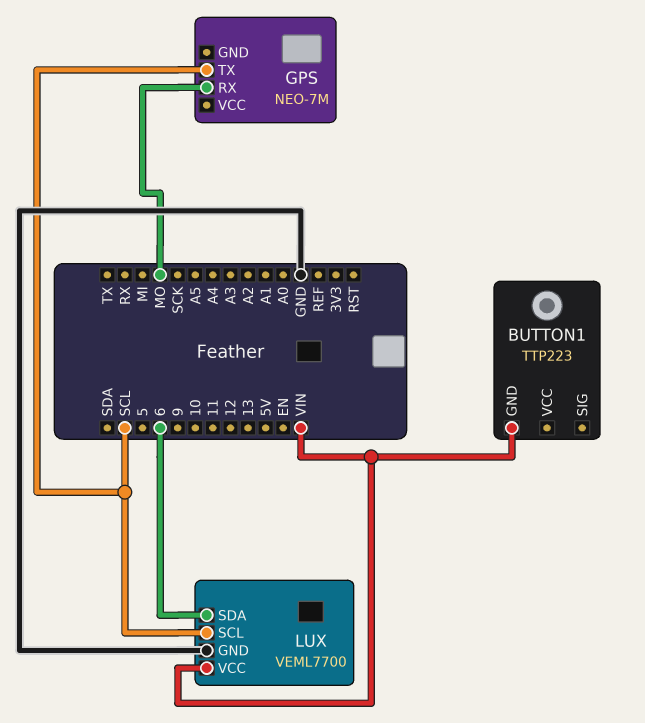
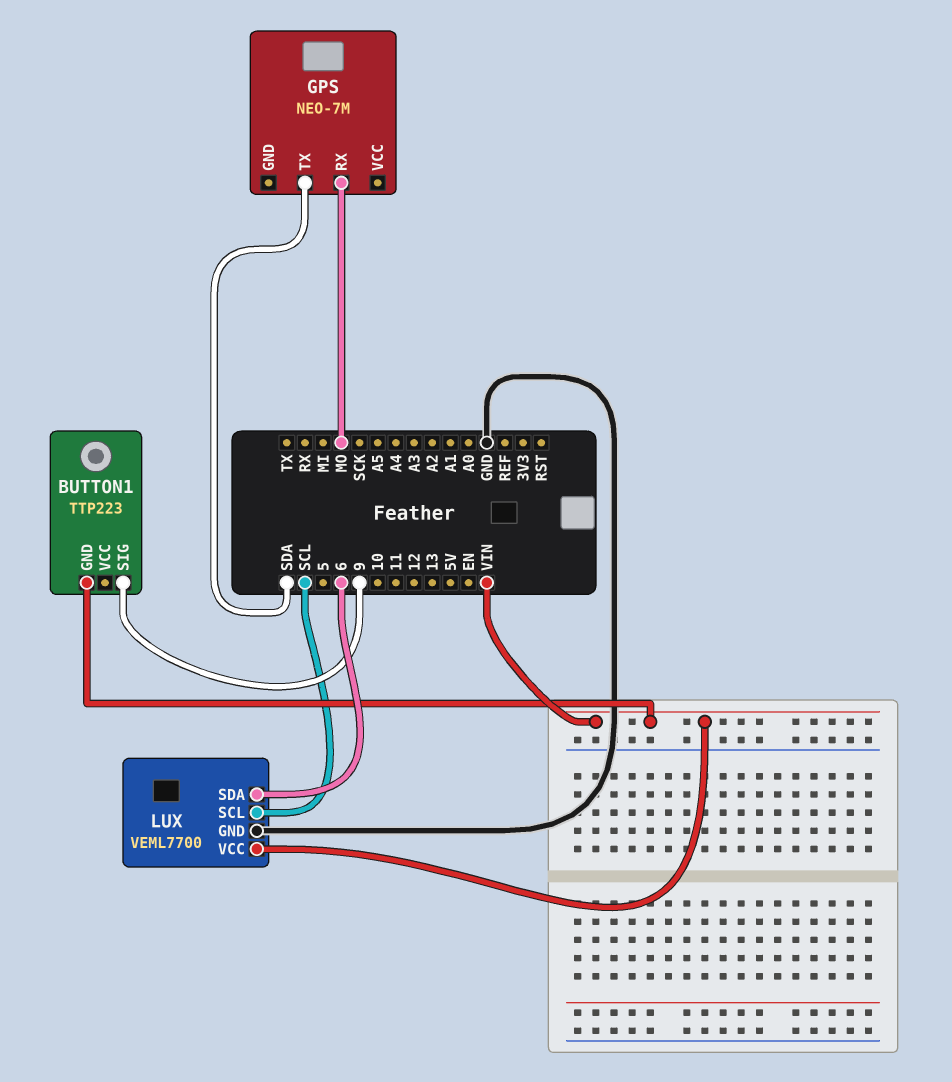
BUTTON1 pin SIG: none -> 9
GPS pin TX: SCL -> SDA

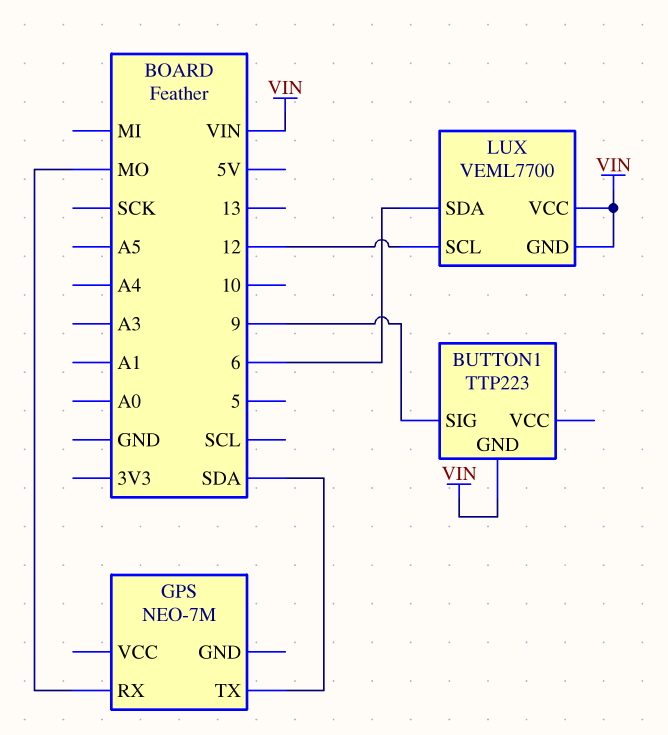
LUX pin GND: GND -> VIN
LUX pin SCL: SCL -> 12

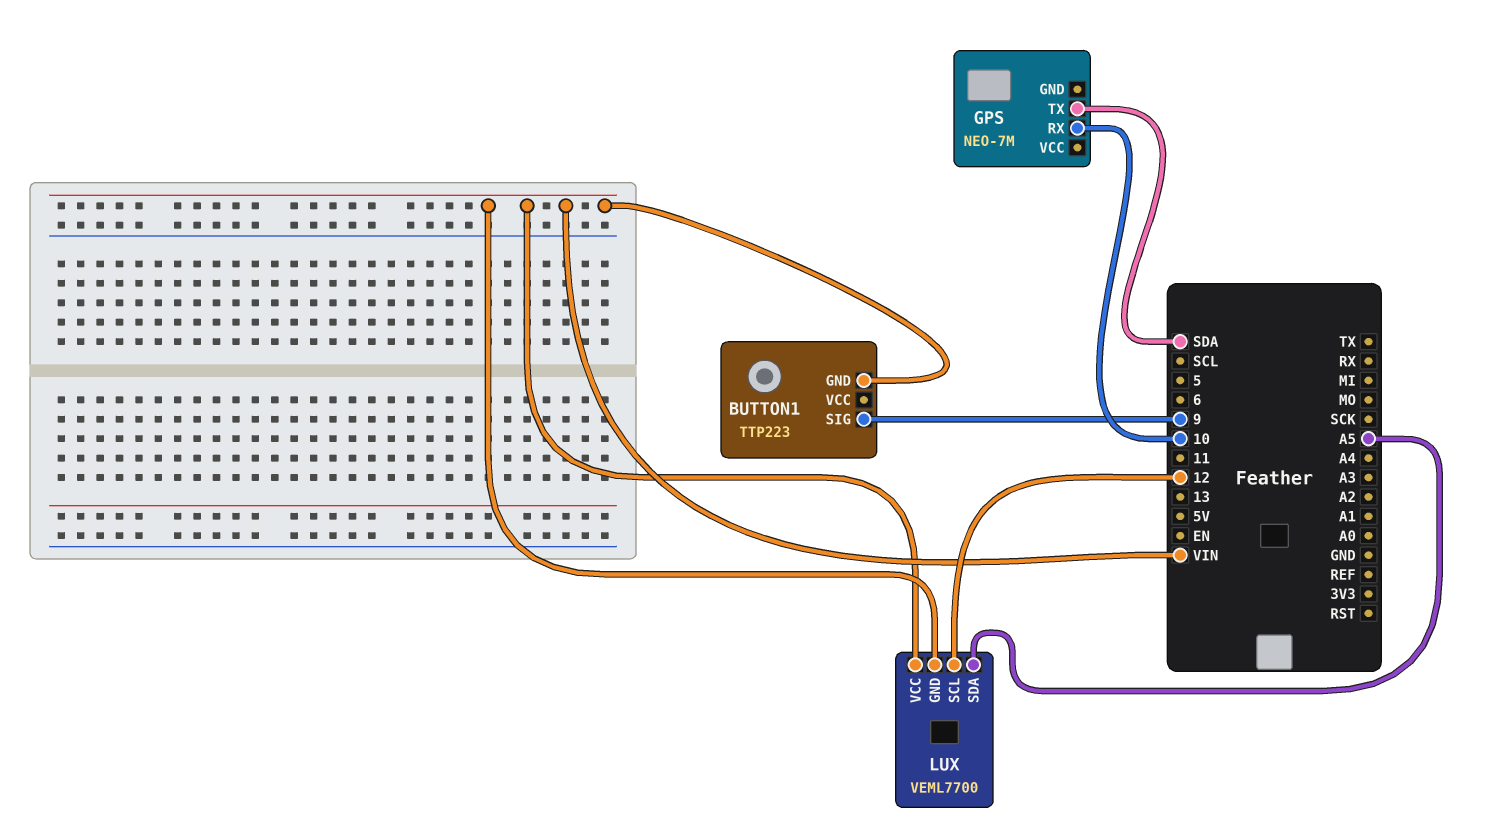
GPS pin RX: MO -> 10
LUX pin SDA: 6 -> A5

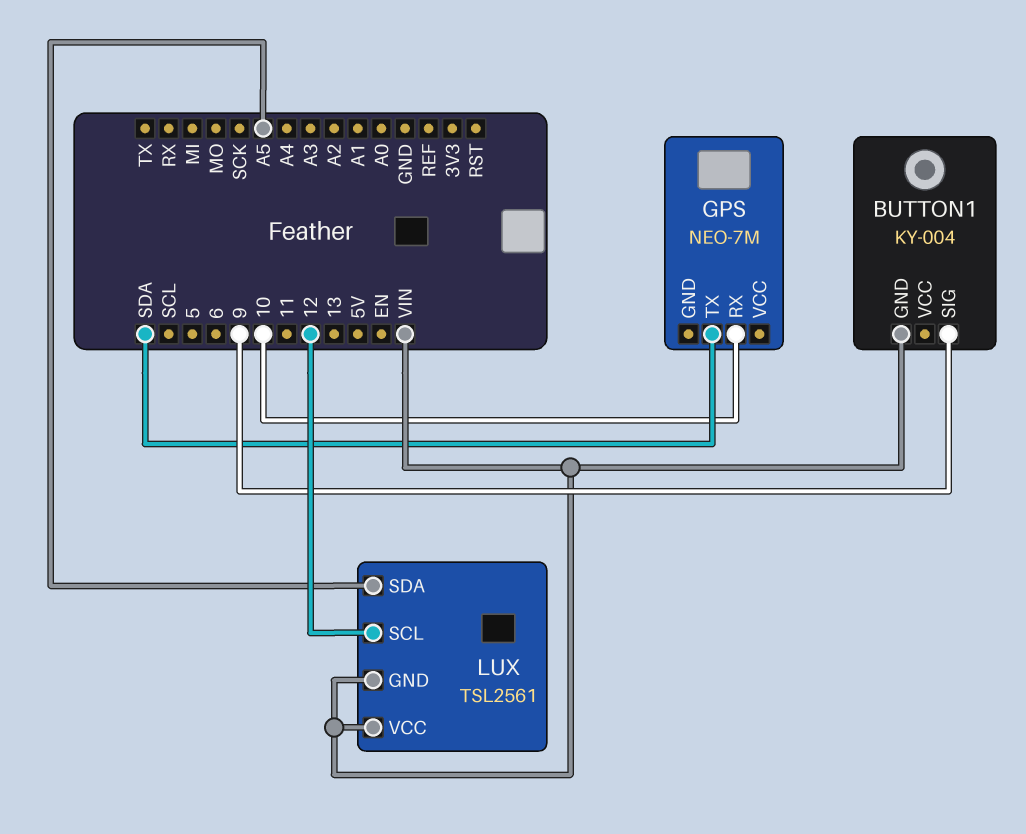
BUTTON1: TTP223 -> KY-004
LUX: VEML7700 -> TSL2561

